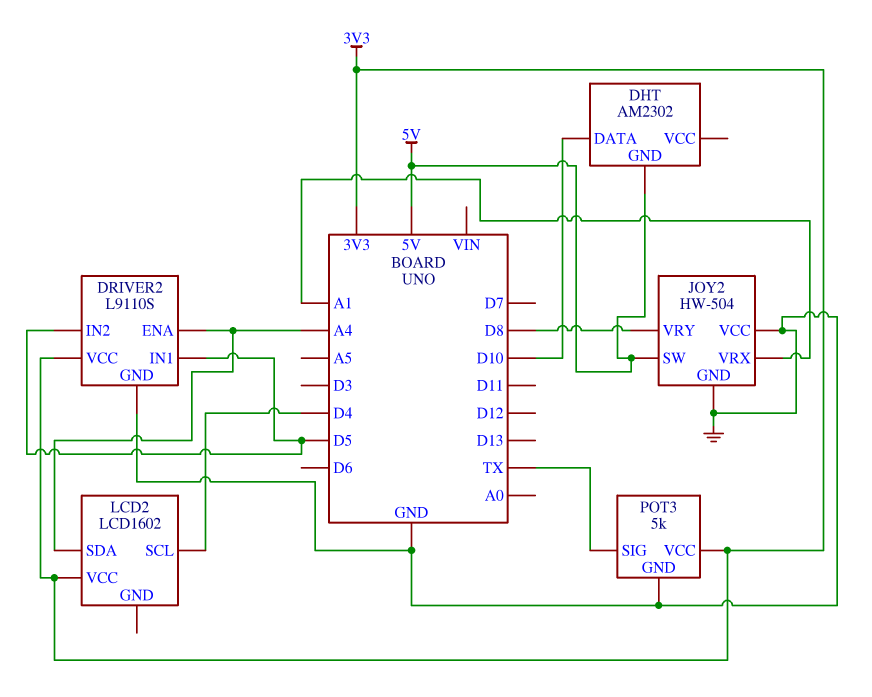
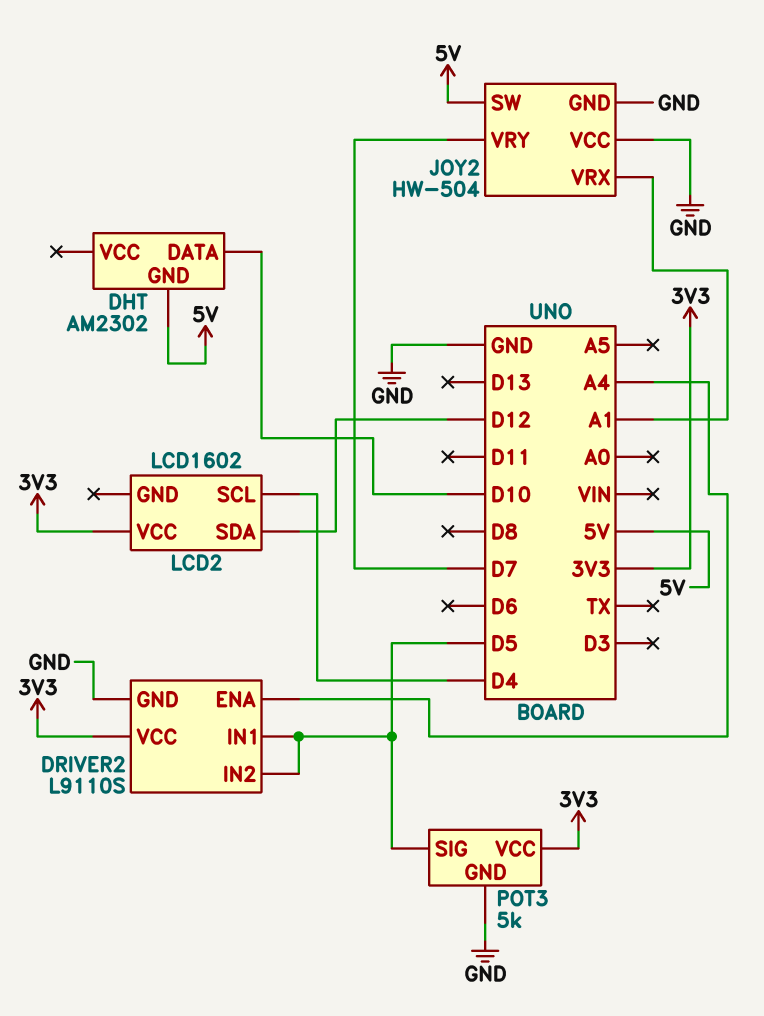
JOY2 pin VRY: D8 -> D7
LCD2 pin SDA: A4 -> D12
POT3 pin SIG: TX -> D5

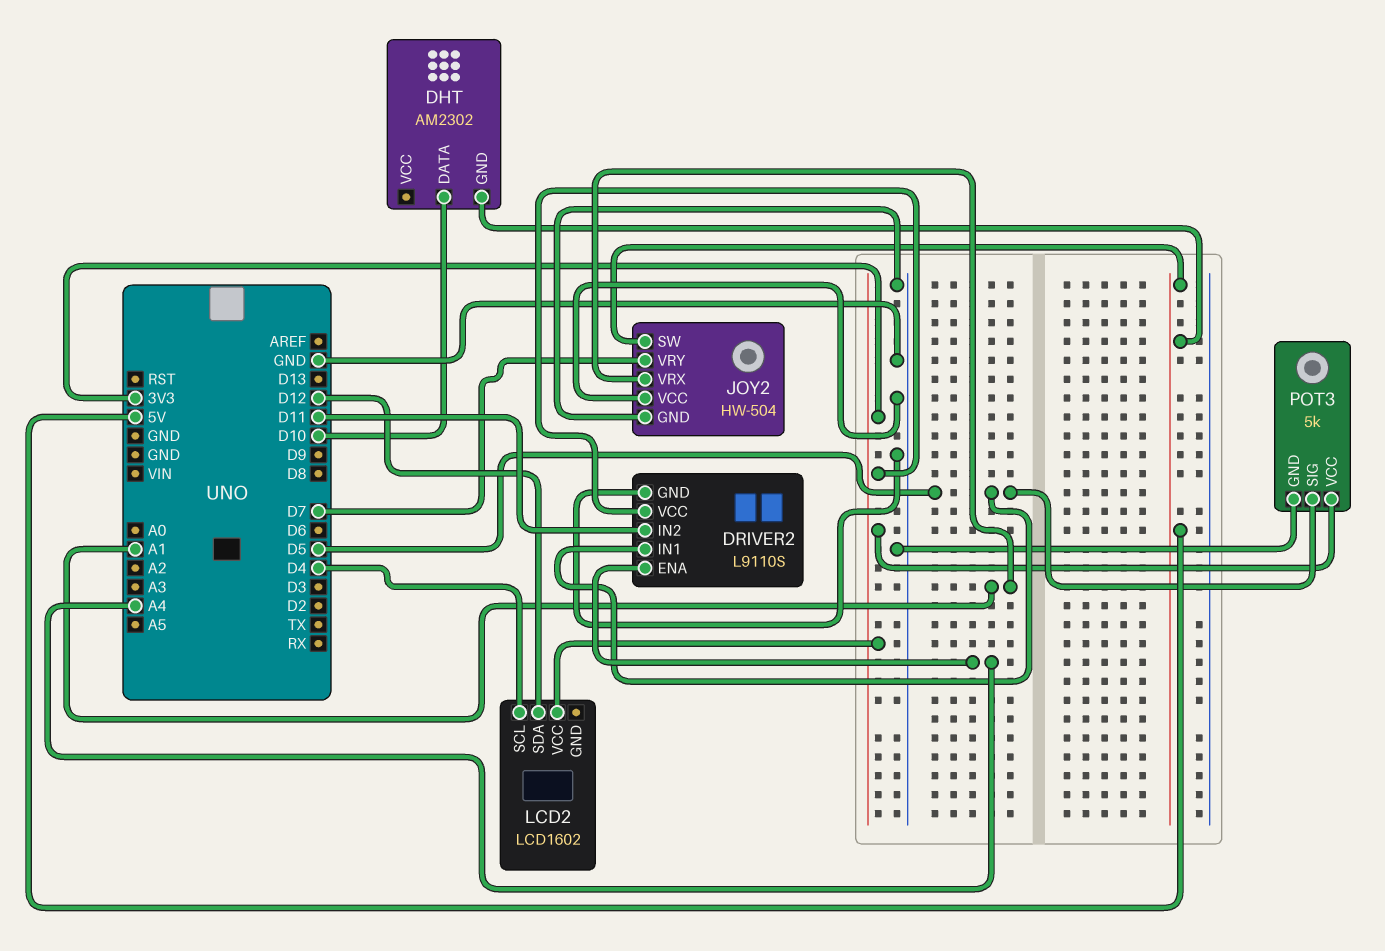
DRIVER2 pin IN2: D5 -> D11

